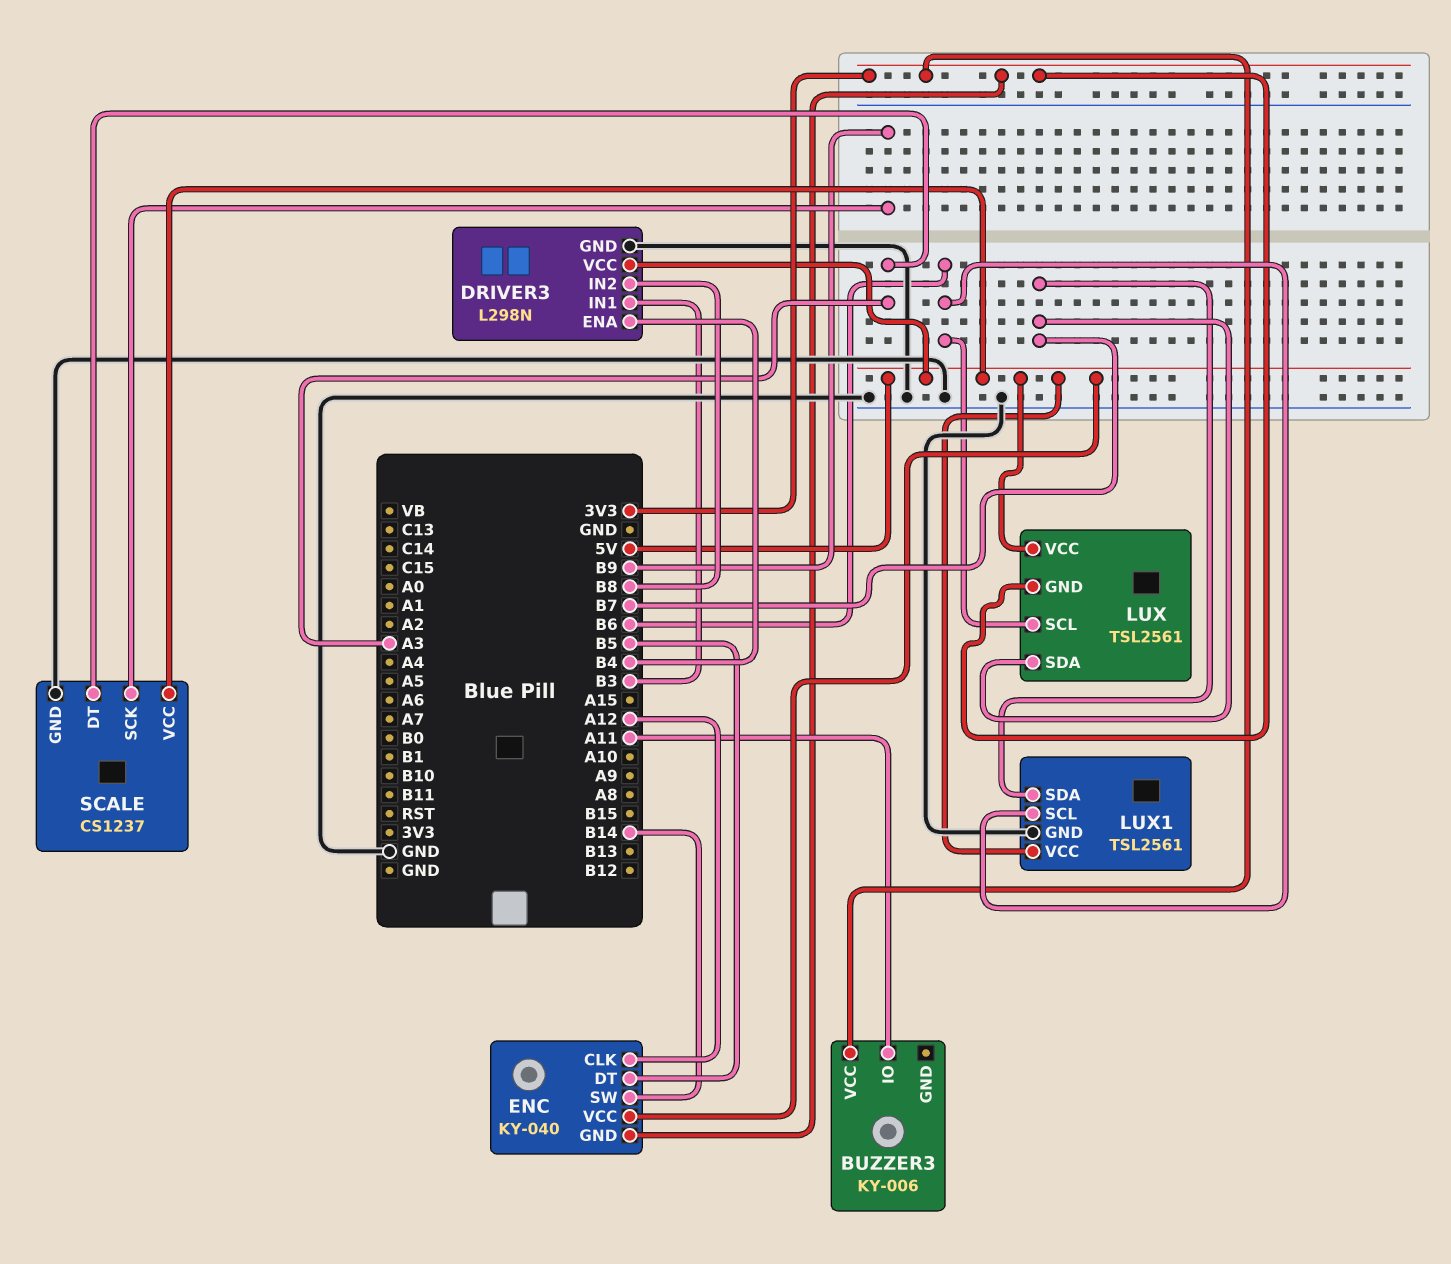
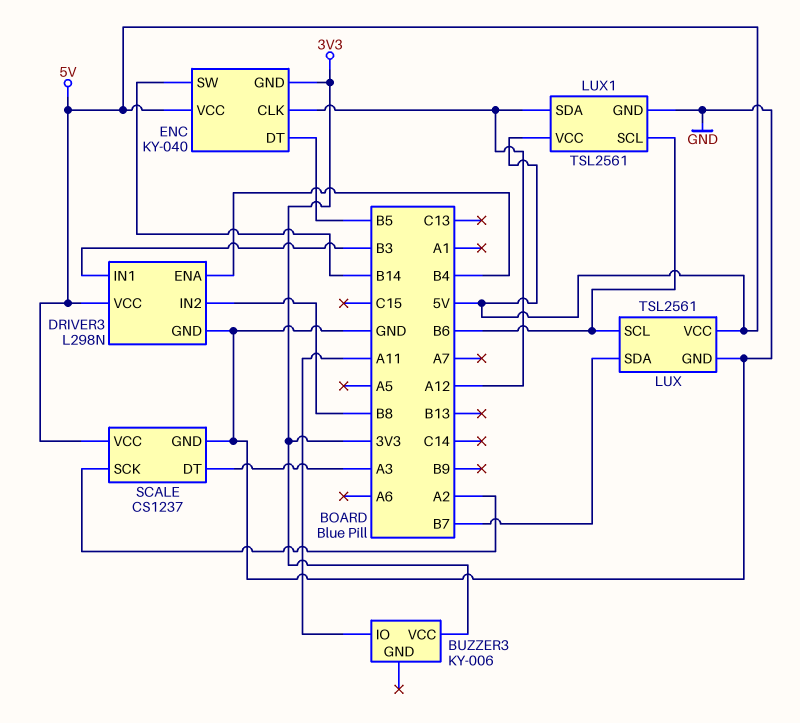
LUX pin GND: 3V3 -> GND
LUX1 pin SDA: B7 -> A12
SCALE pin SCK: B9 -> A2

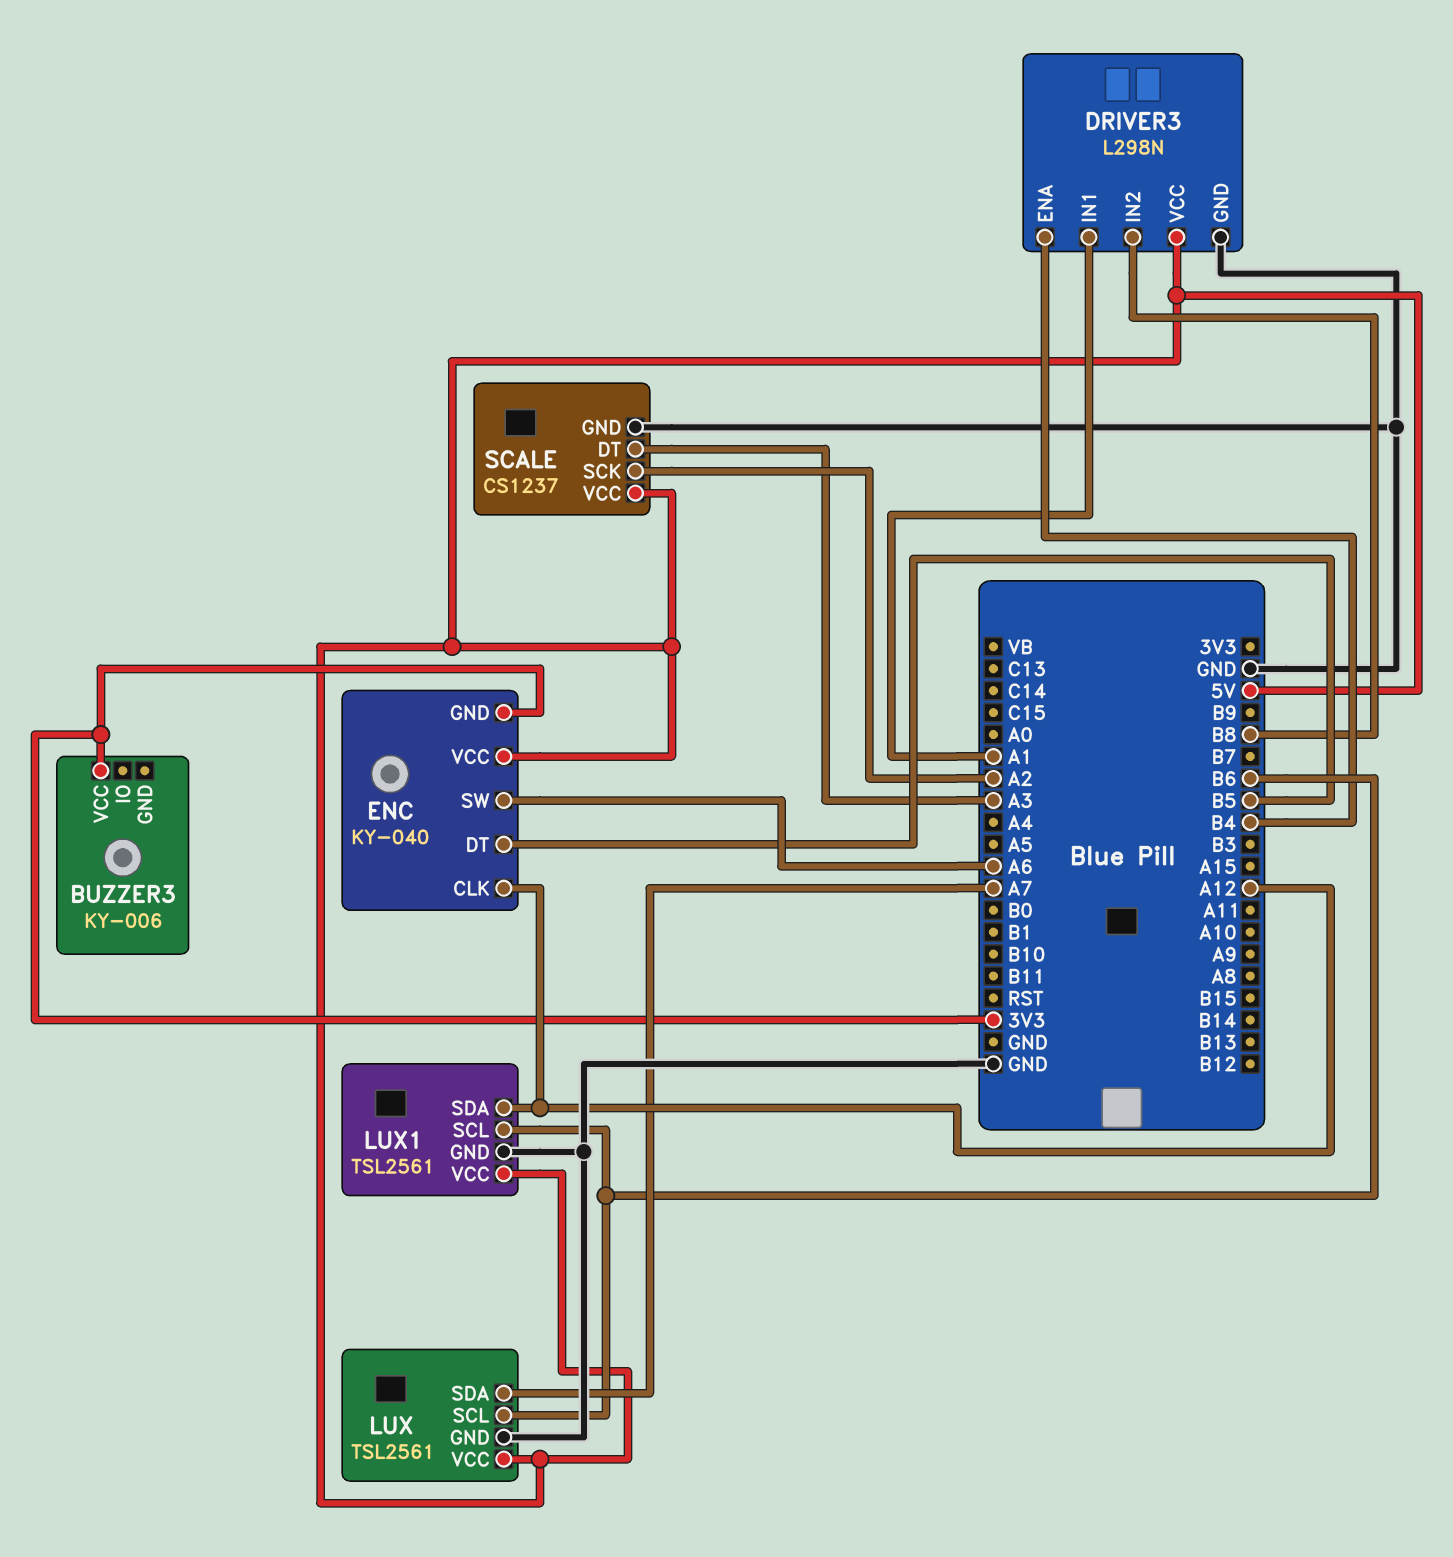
BUZZER3 pin IO: A11 -> none
DRIVER3 pin IN1: B3 -> A1
ENC pin SW: B14 -> A6
LUX pin SDA: B7 -> A7

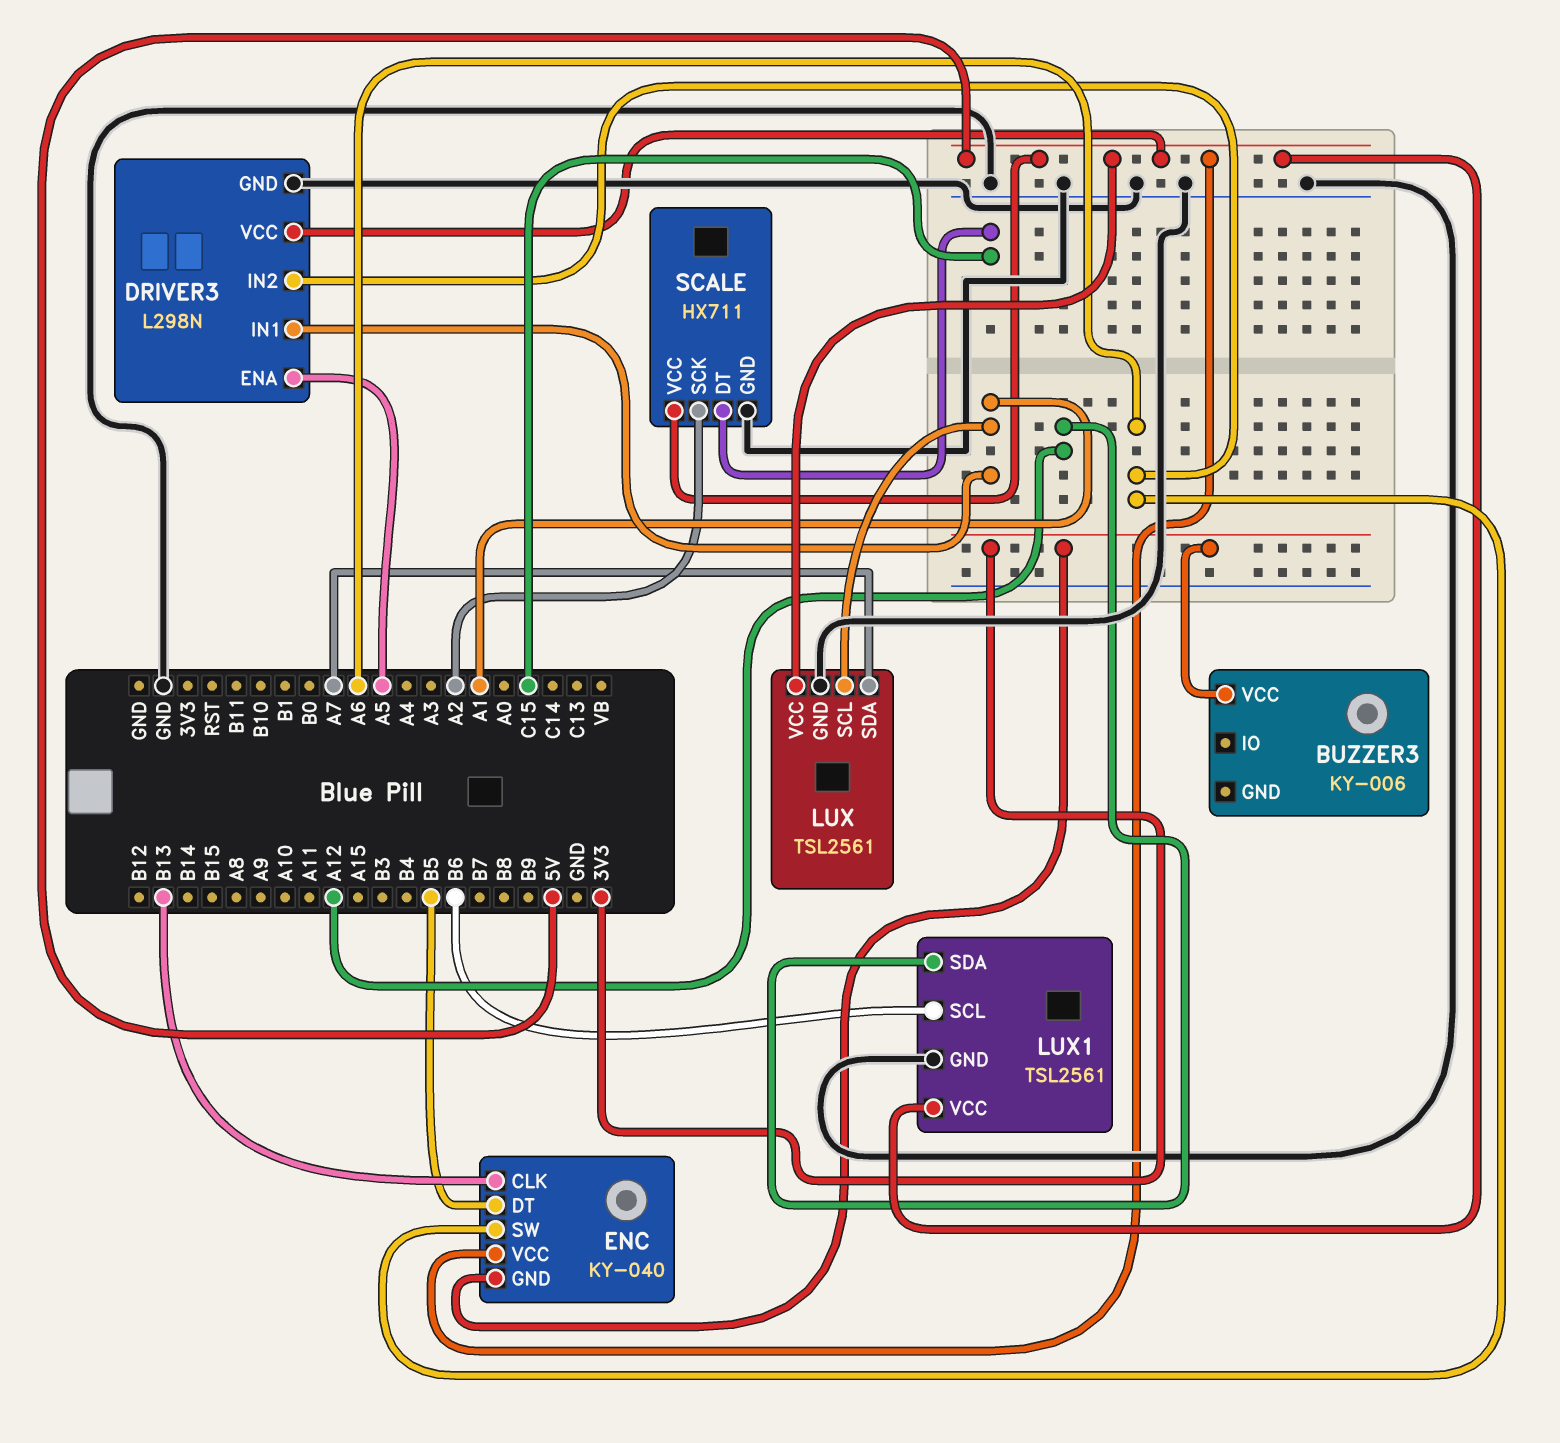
DRIVER3 pin ENA: B4 -> A5
DRIVER3 pin IN2: B8 -> A6
ENC pin CLK: A12 -> B13
LUX pin SCL: B6 -> A1
SCALE: CS1237 -> HX711
SCALE pin DT: A3 -> C15

